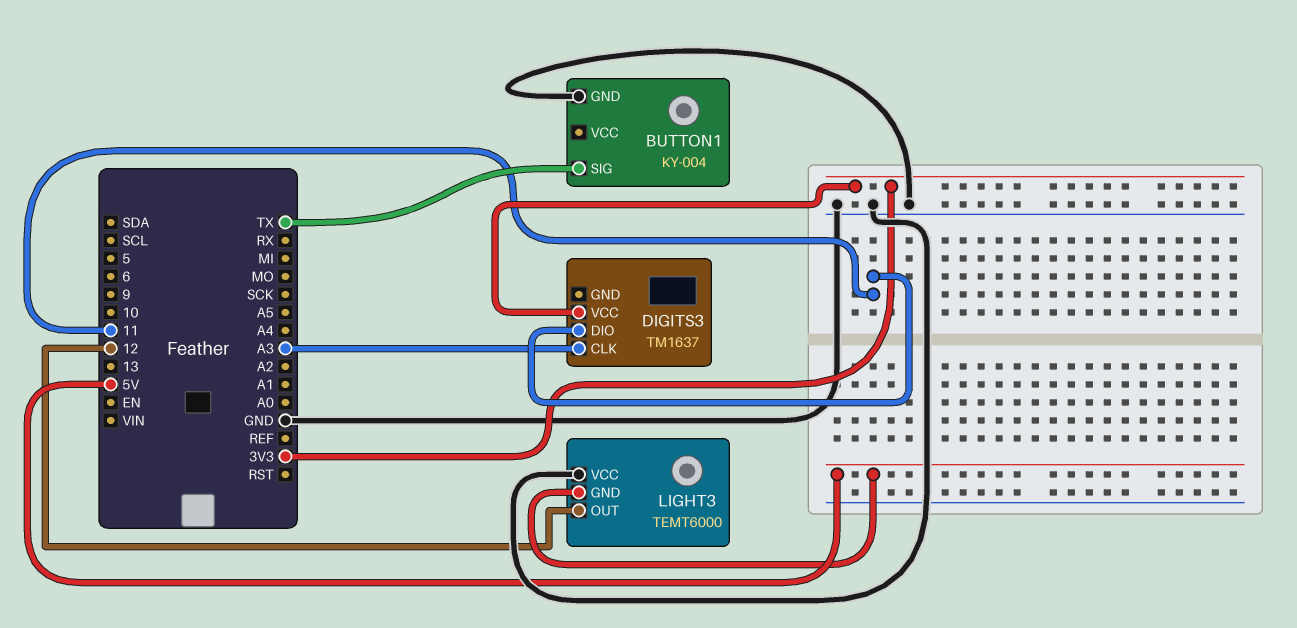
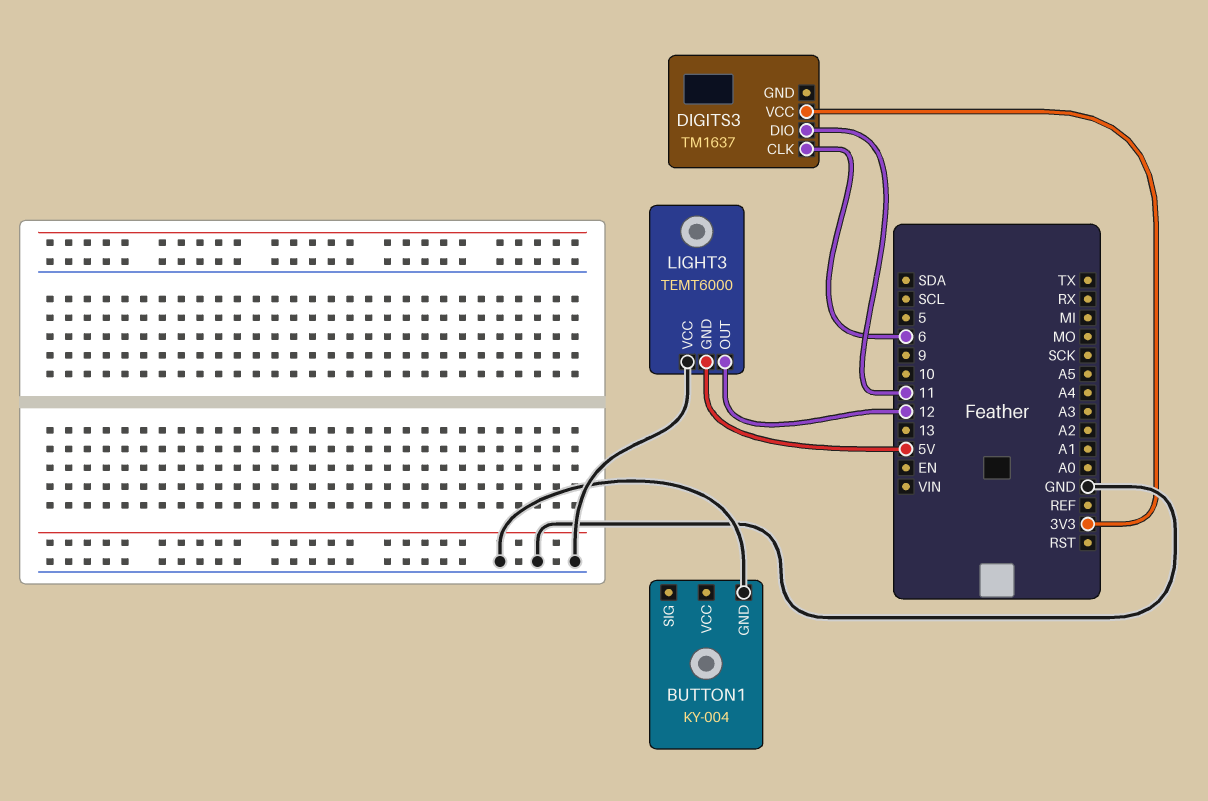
BUTTON1 pin SIG: TX -> none
DIGITS3 pin CLK: A3 -> 6

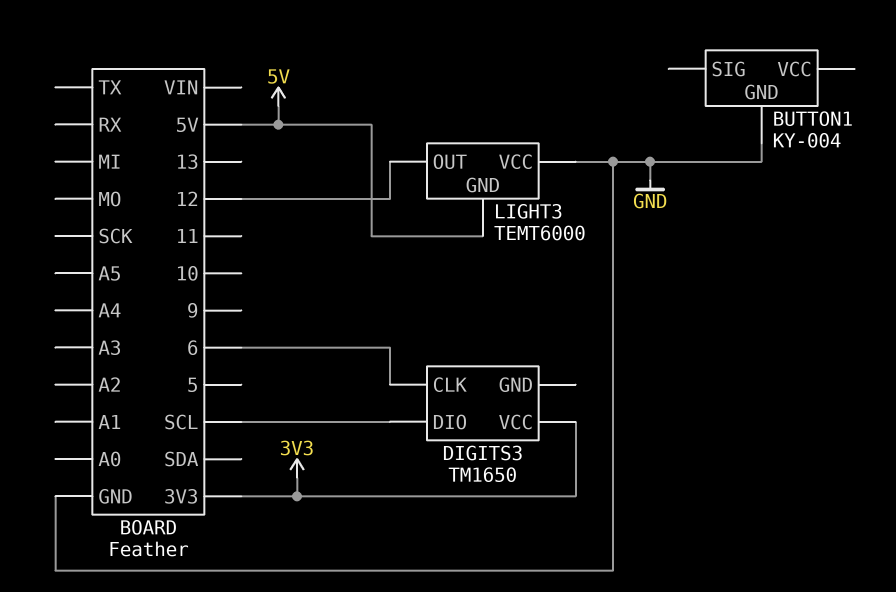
DIGITS3: TM1637 -> TM1650
DIGITS3 pin DIO: 11 -> SCL

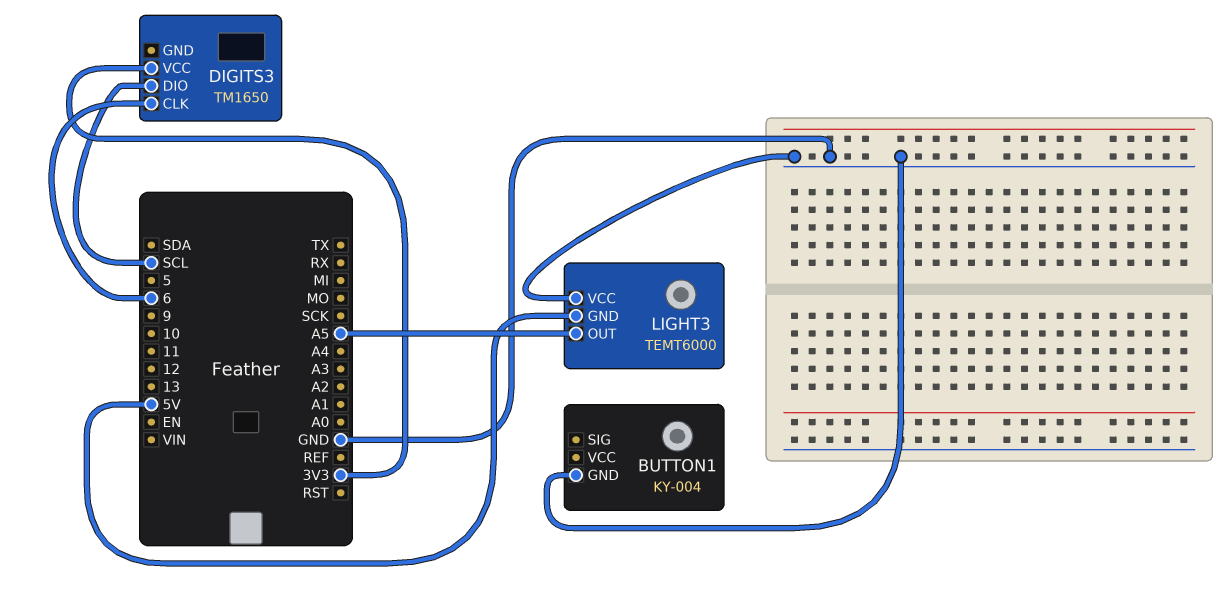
LIGHT3 pin OUT: 12 -> A5

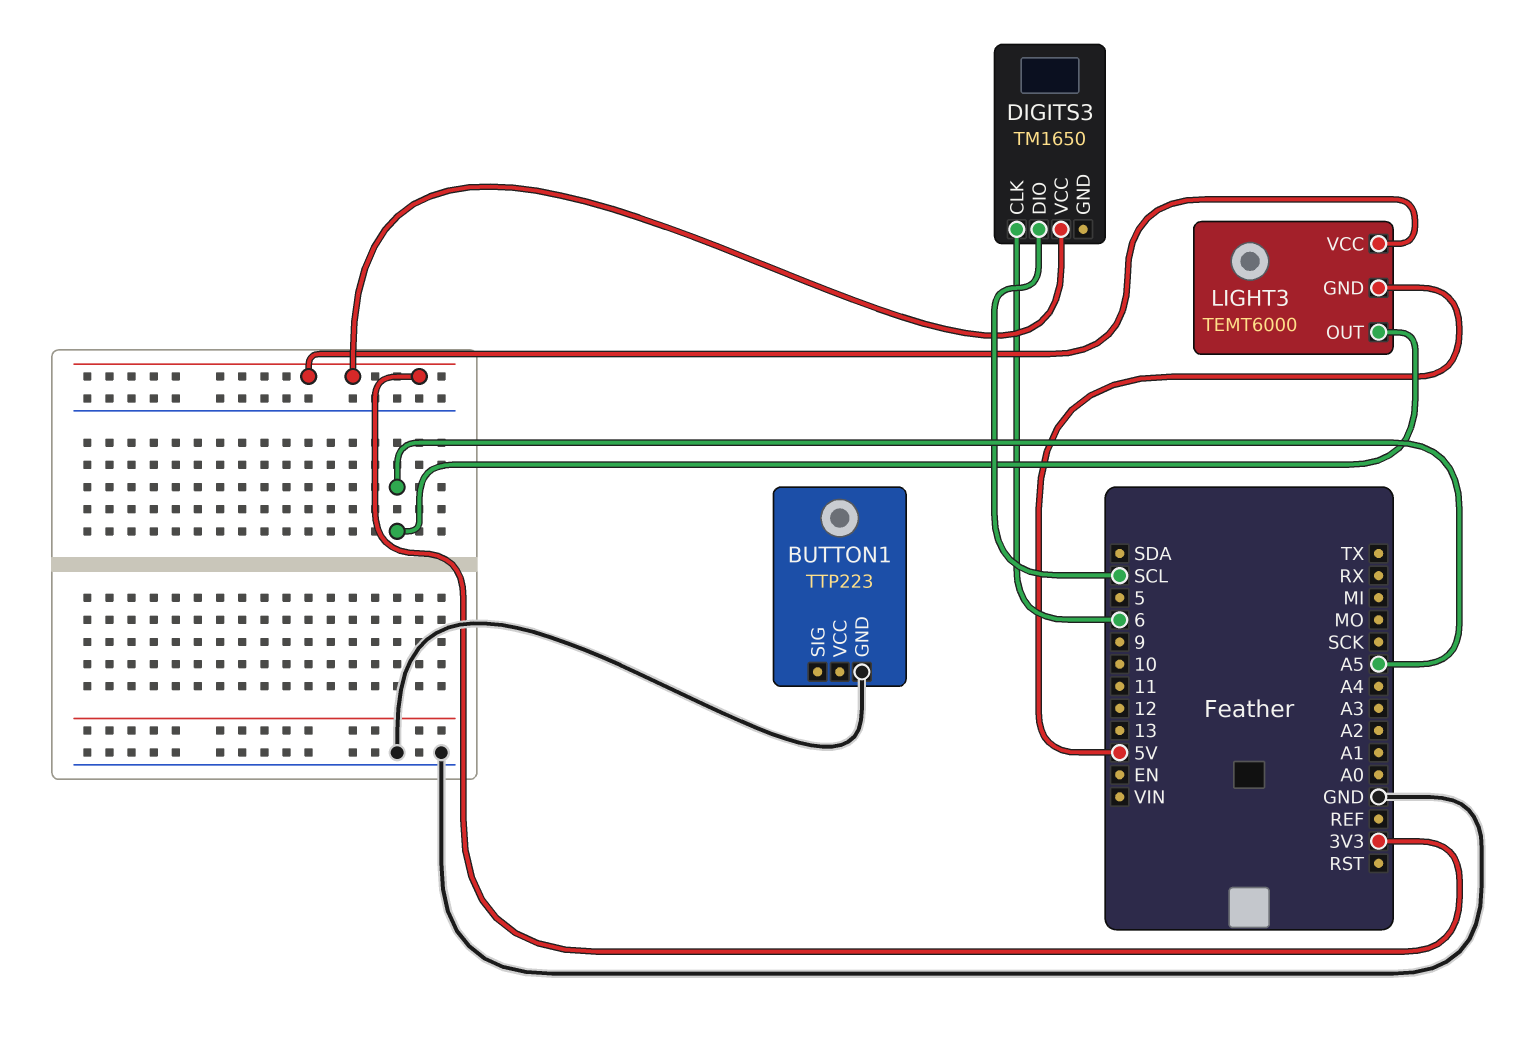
BUTTON1: KY-004 -> TTP223
LIGHT3 pin VCC: GND -> 3V3

